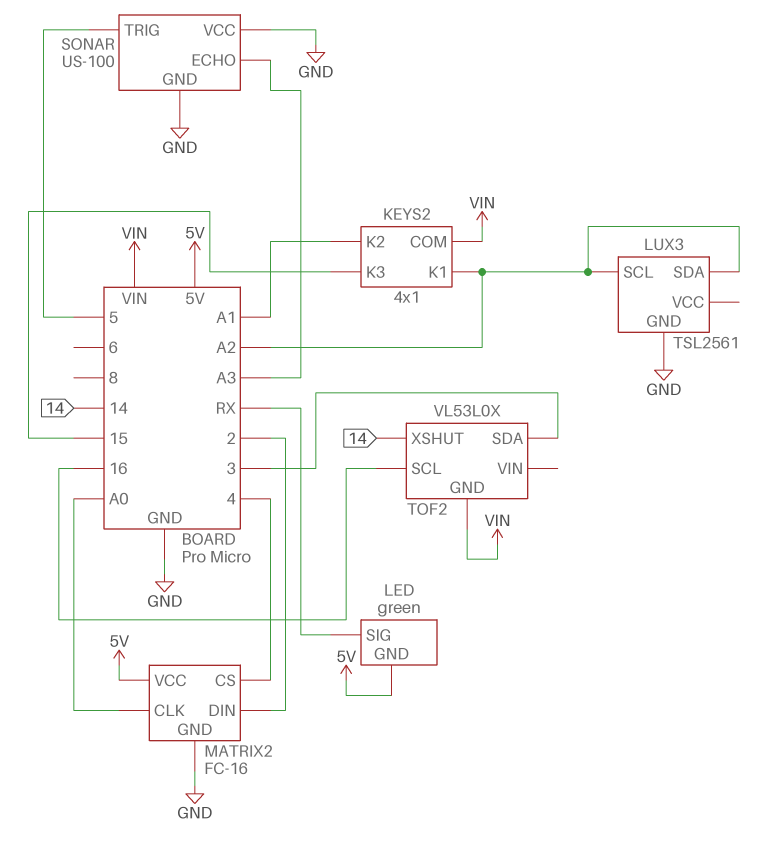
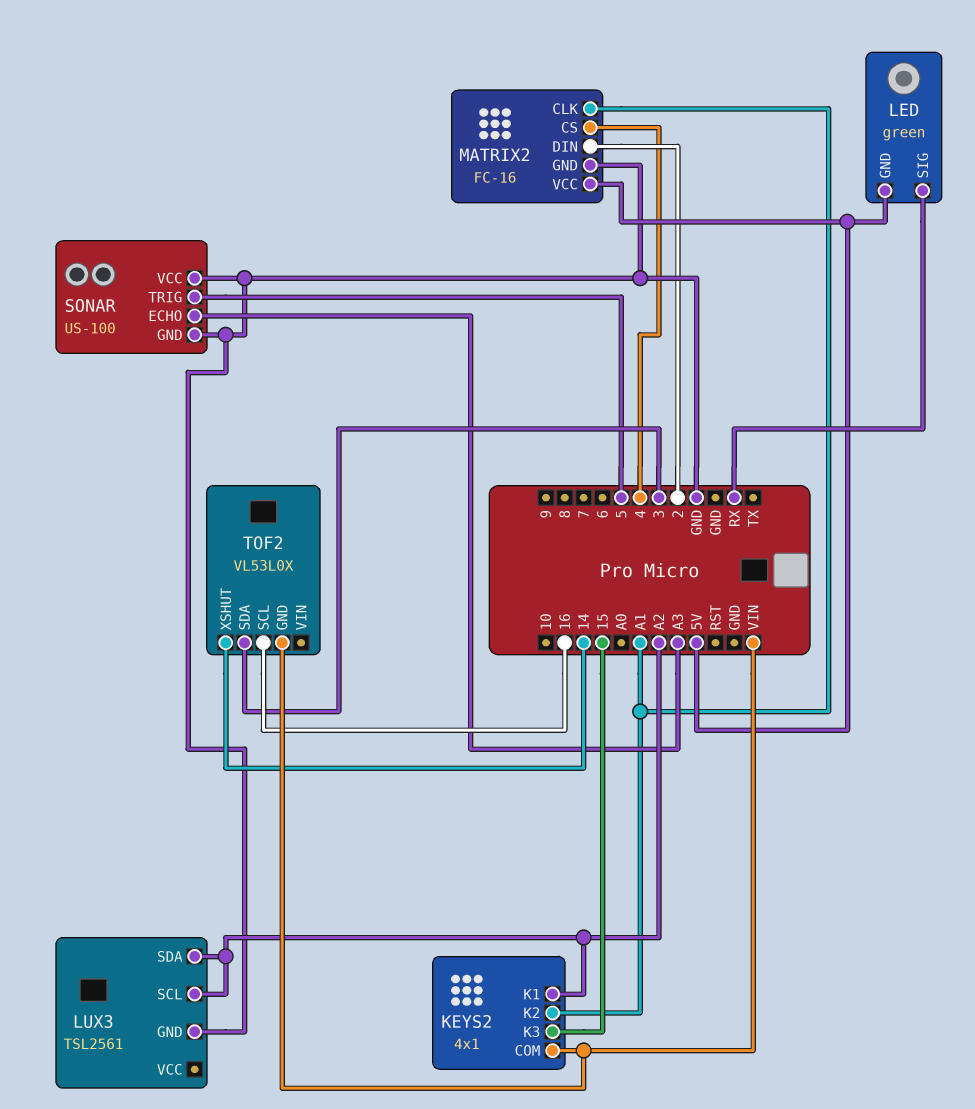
MATRIX2 pin CLK: A0 -> A1

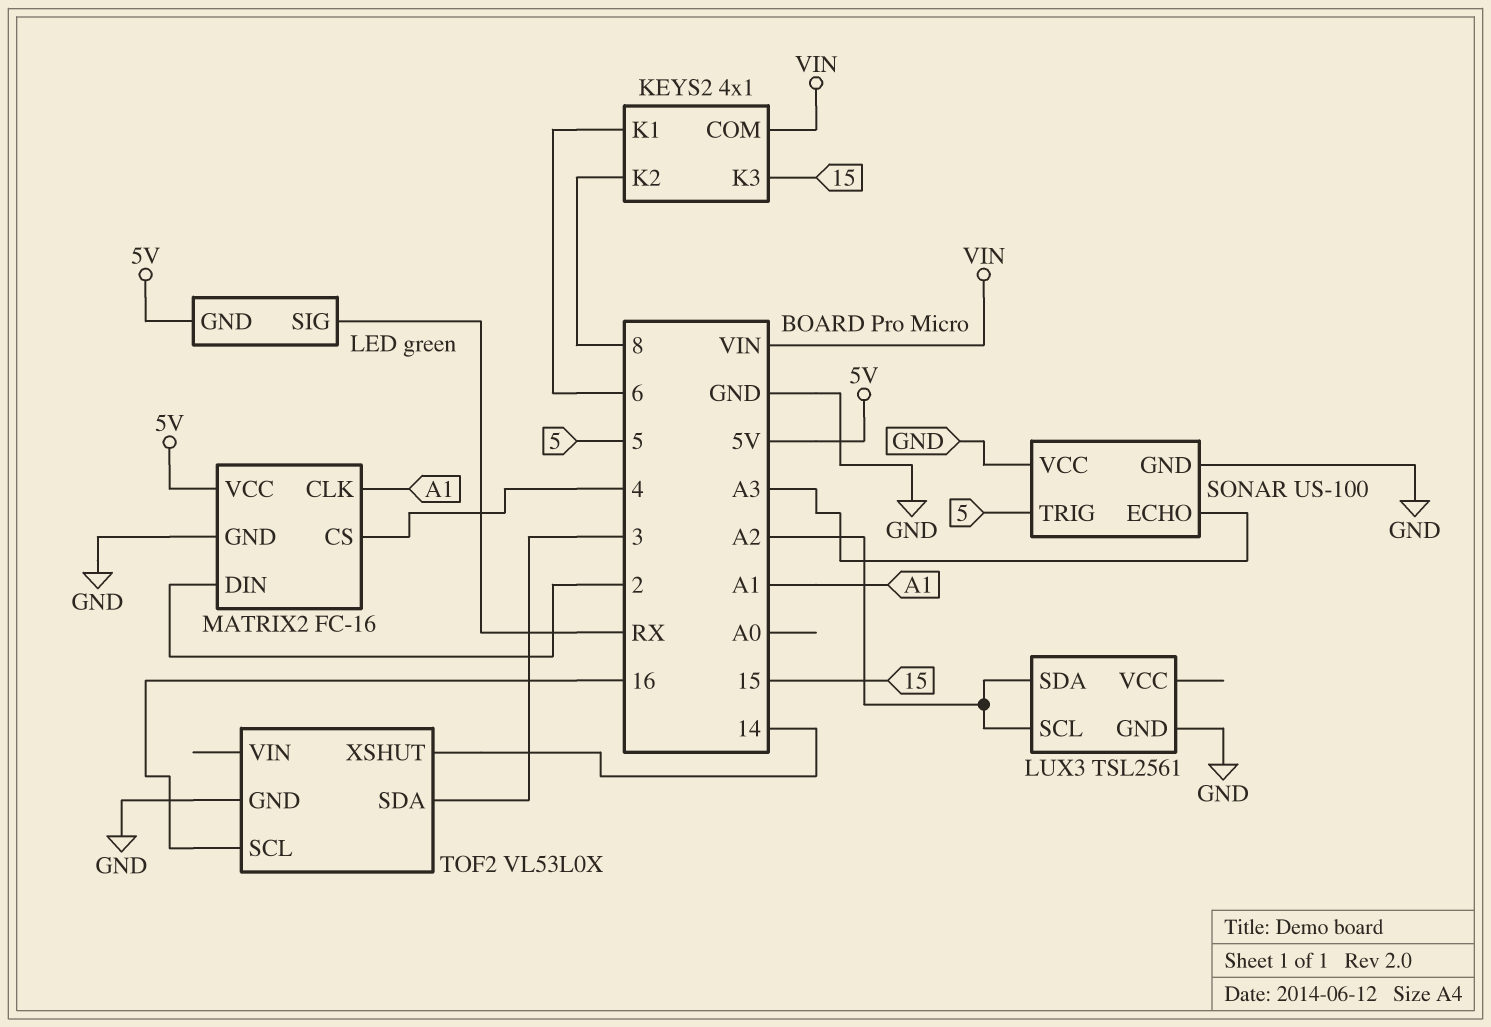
KEYS2 pin K1: A2 -> 6
KEYS2 pin K2: A1 -> 8
TOF2 pin GND: VIN -> GND

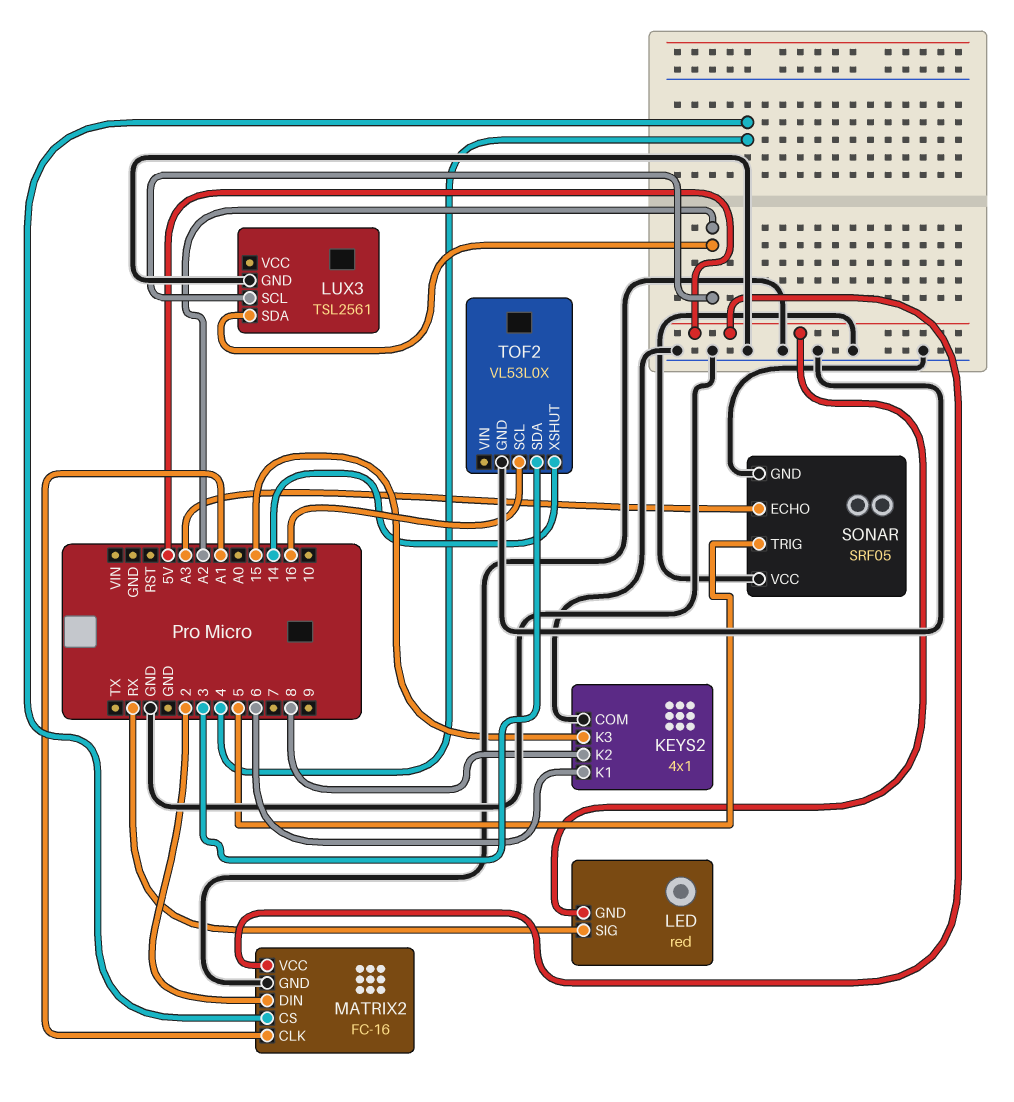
KEYS2 pin COM: VIN -> GND
LED: green -> red
SONAR: US-100 -> SRF05

